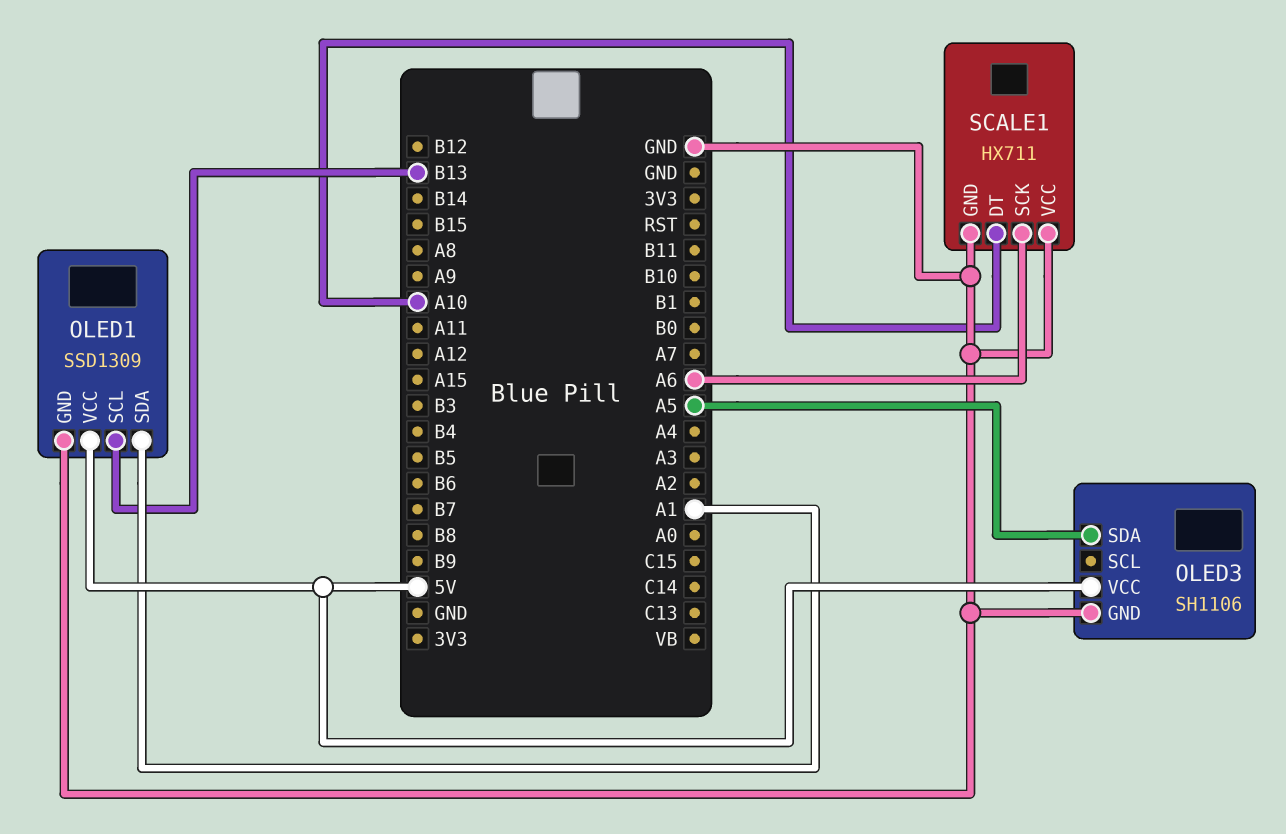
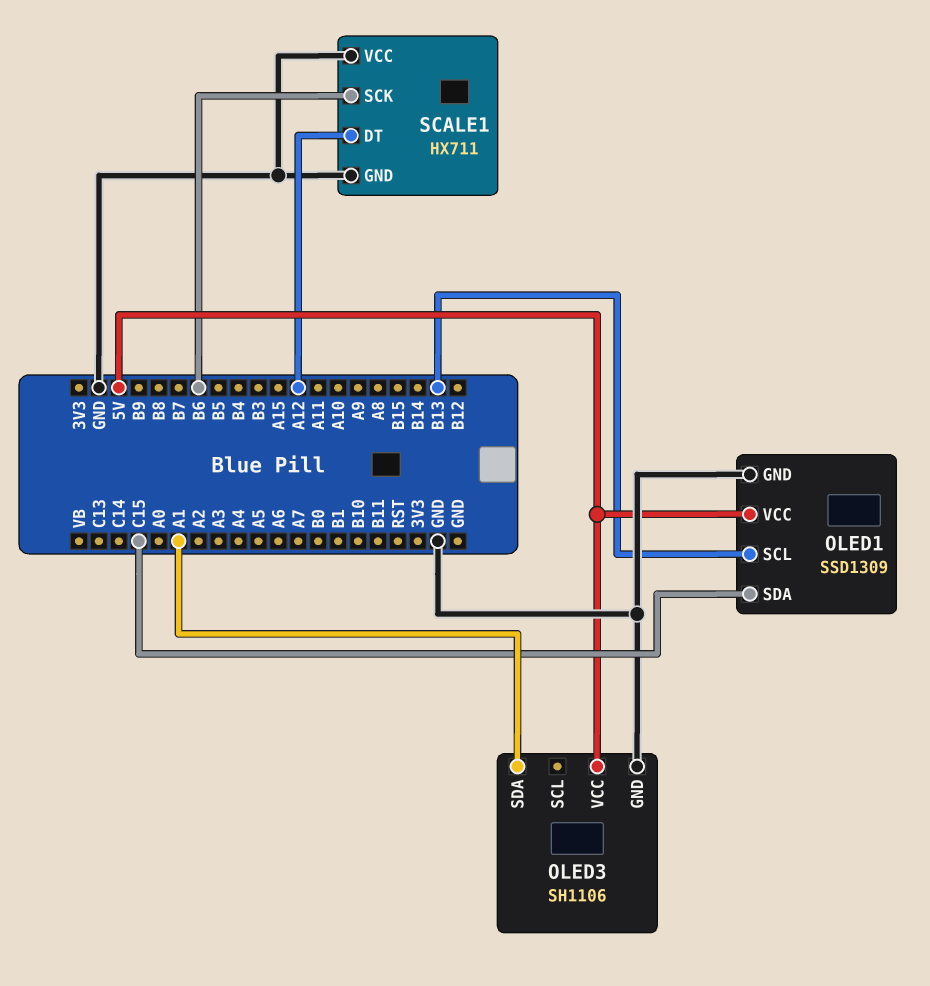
OLED1 pin SDA: A1 -> C15
OLED3 pin SDA: A5 -> A1
SCALE1 pin DT: A10 -> A12
SCALE1 pin SCK: A6 -> B6

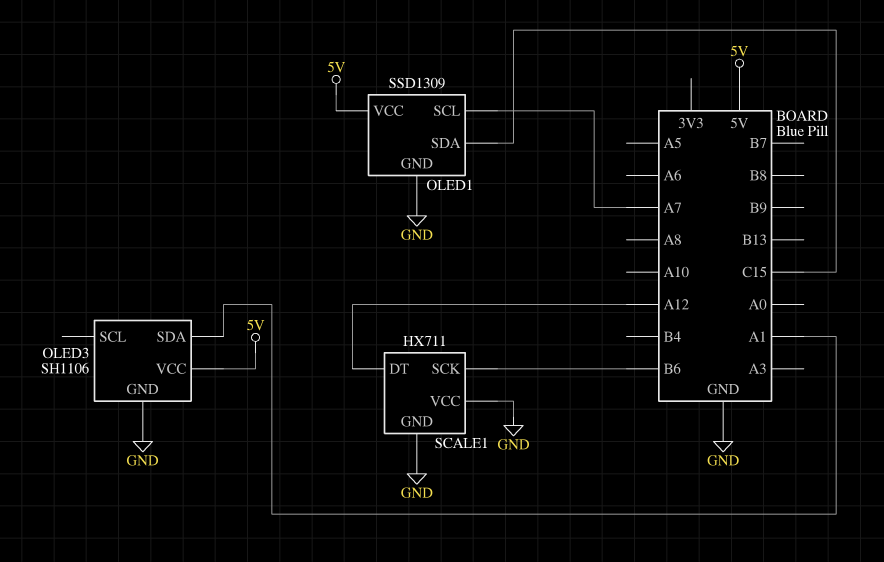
OLED1 pin SCL: B13 -> A7

